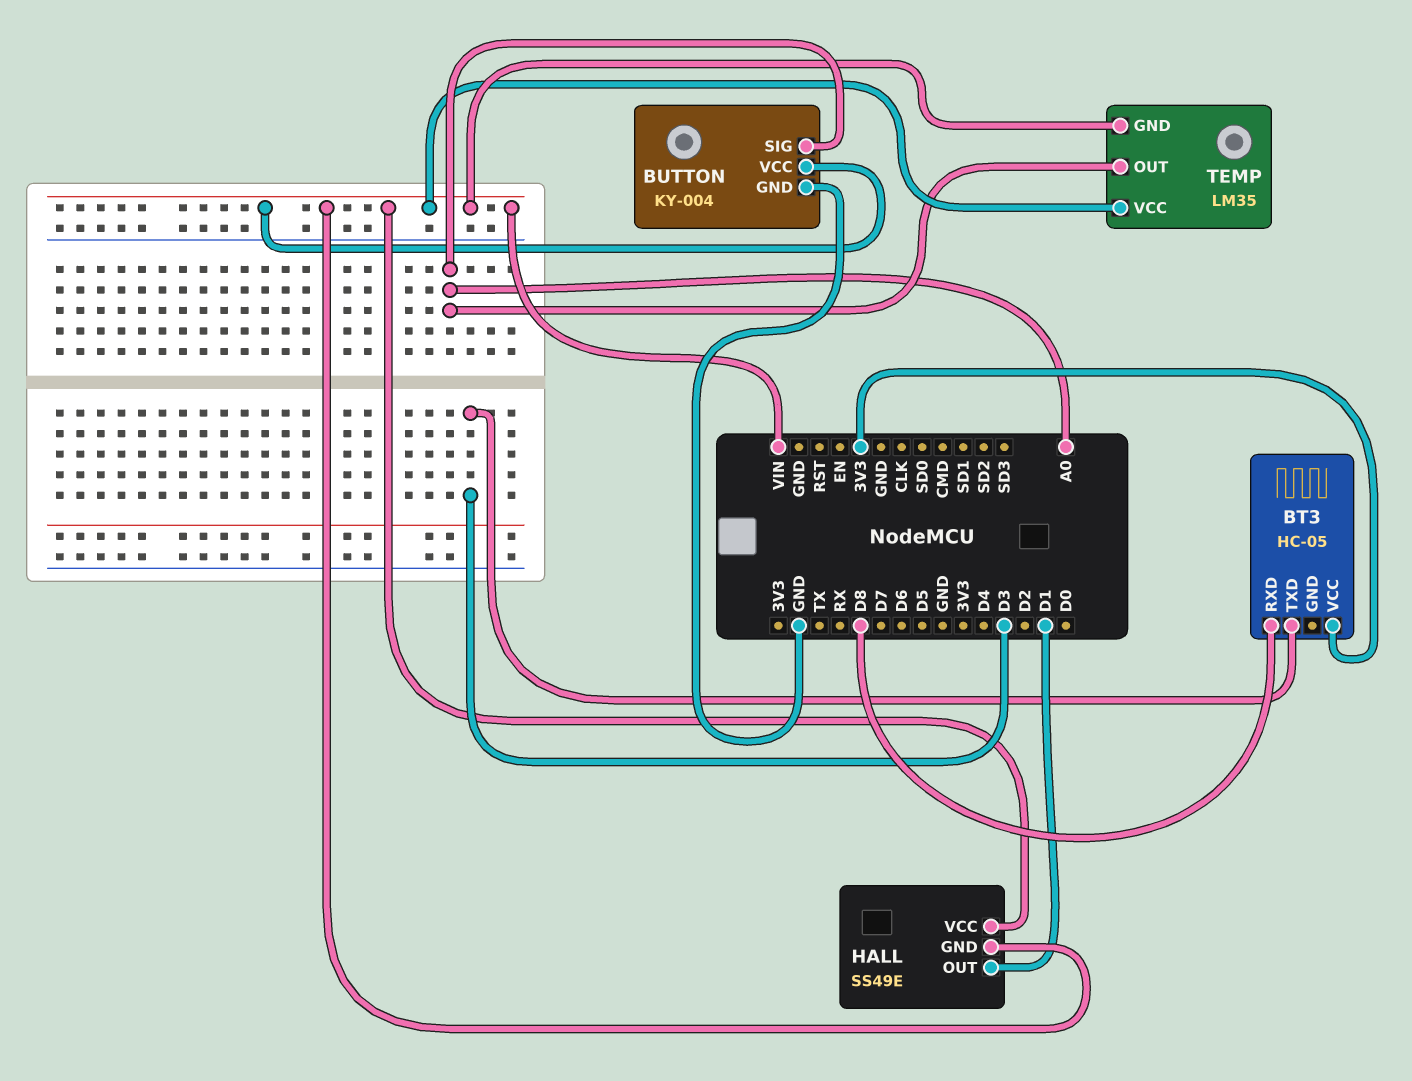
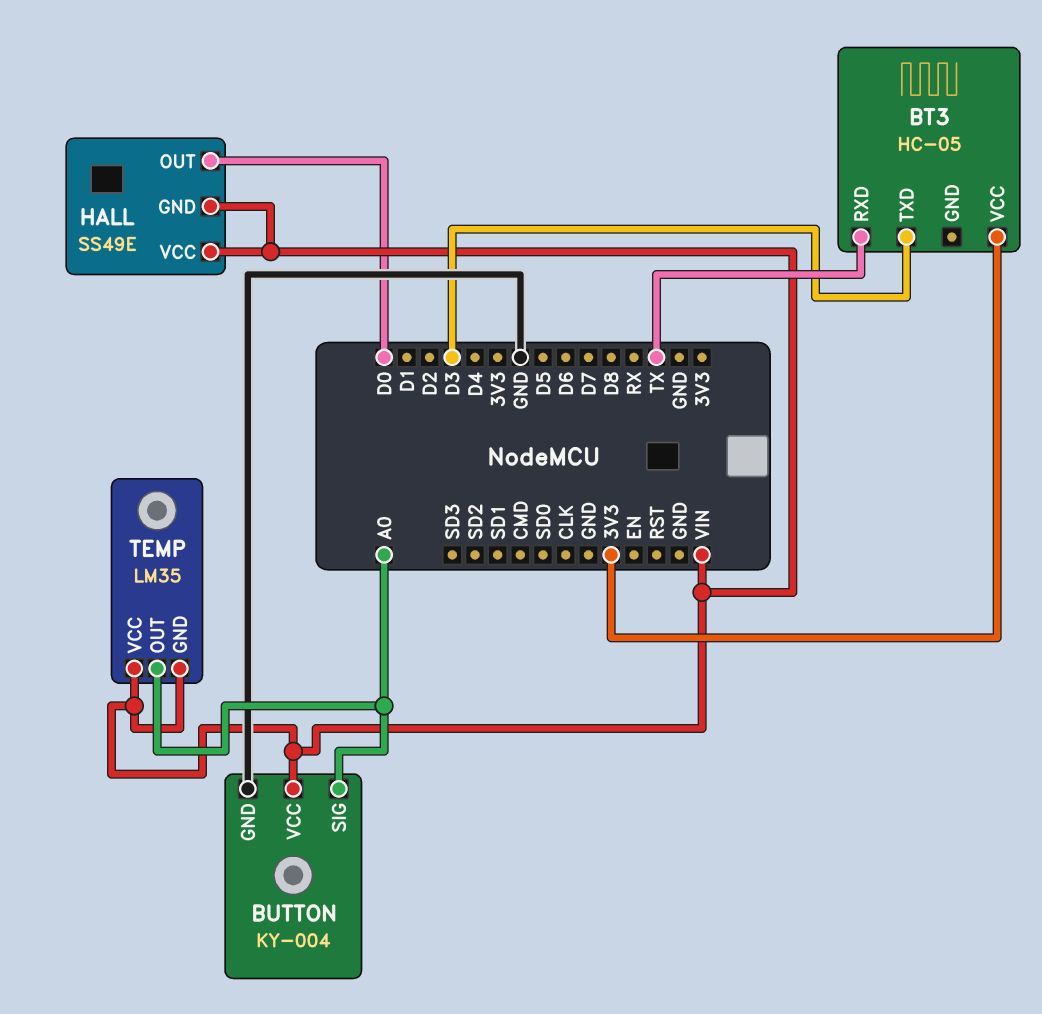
BT3 pin RXD: D8 -> TX
HALL pin OUT: D1 -> D0

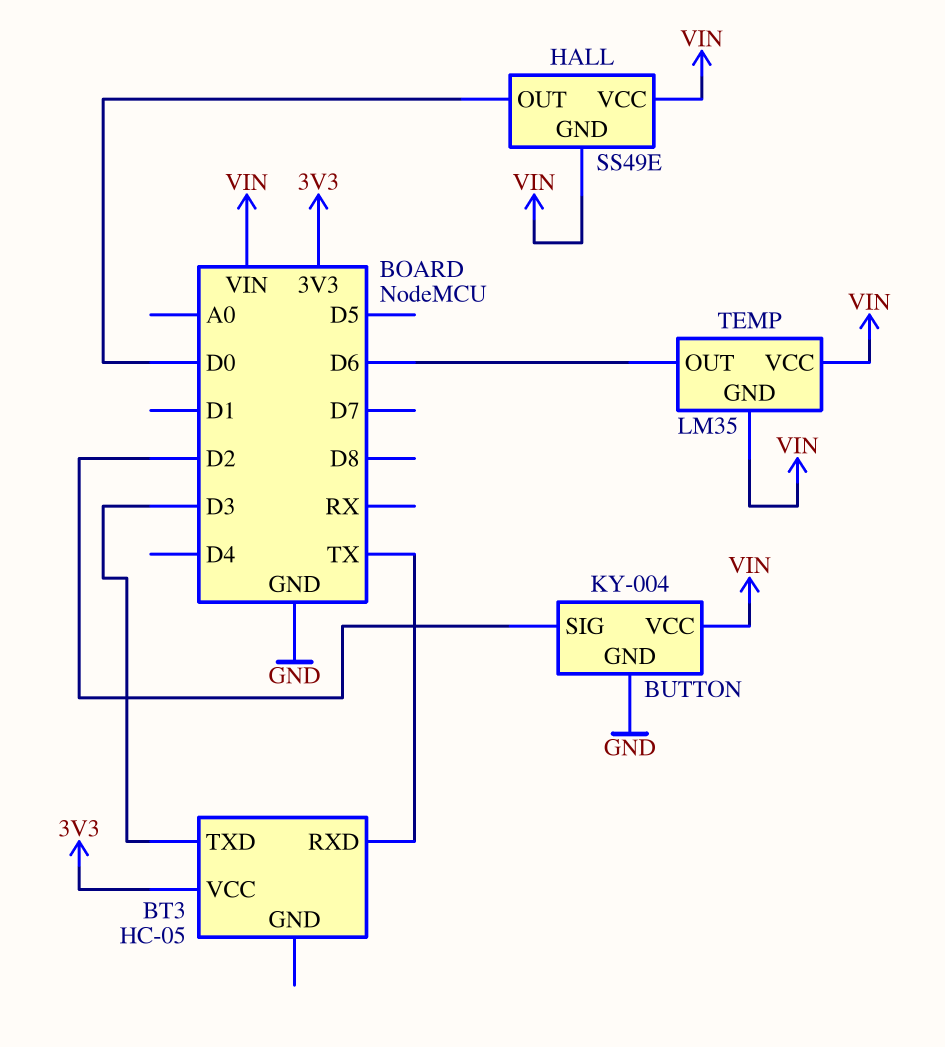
BUTTON pin SIG: A0 -> D2
TEMP pin OUT: A0 -> D6

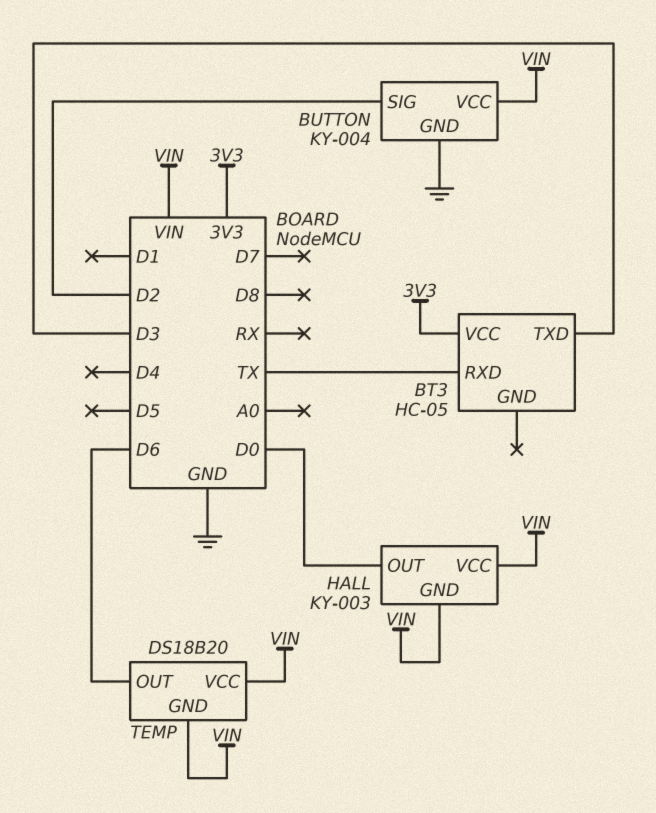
HALL: SS49E -> KY-003
TEMP: LM35 -> DS18B20

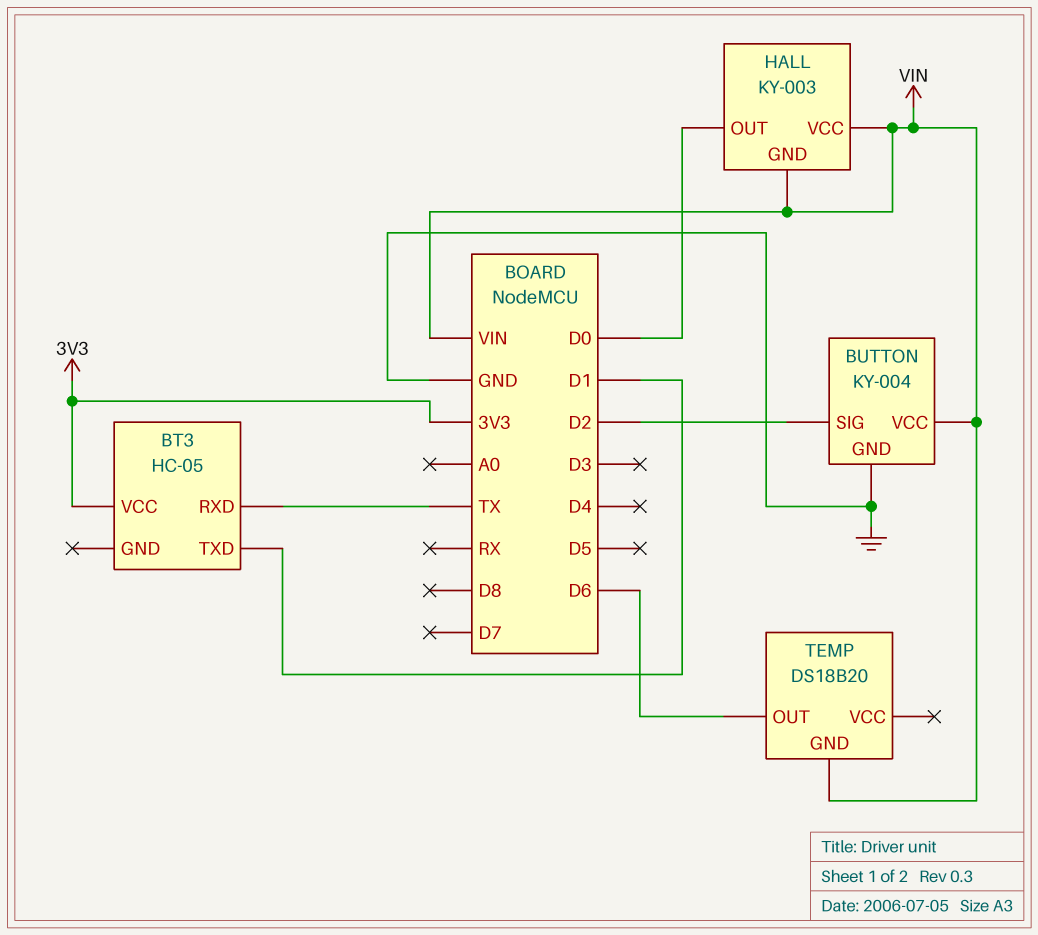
BT3 pin TXD: D3 -> D1
TEMP pin VCC: VIN -> none

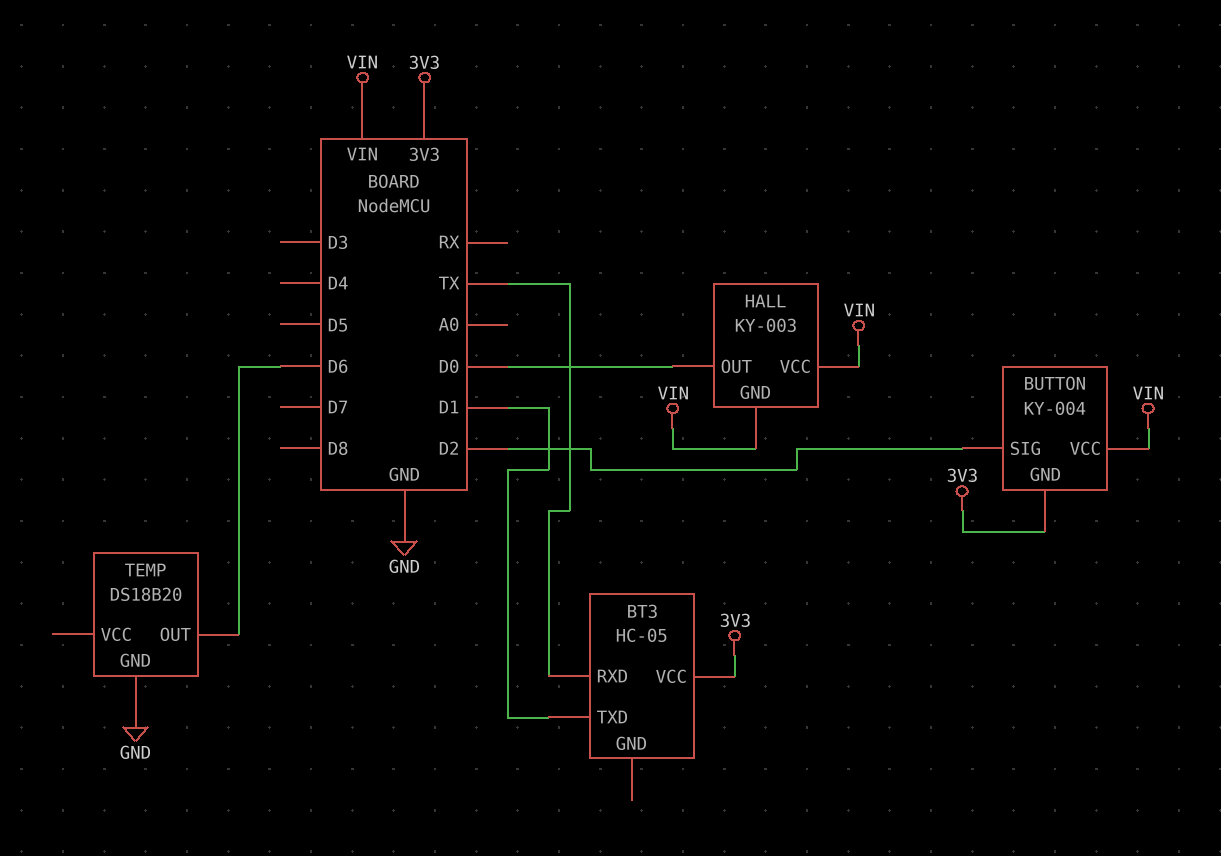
BUTTON pin GND: GND -> 3V3
TEMP pin GND: VIN -> GND

